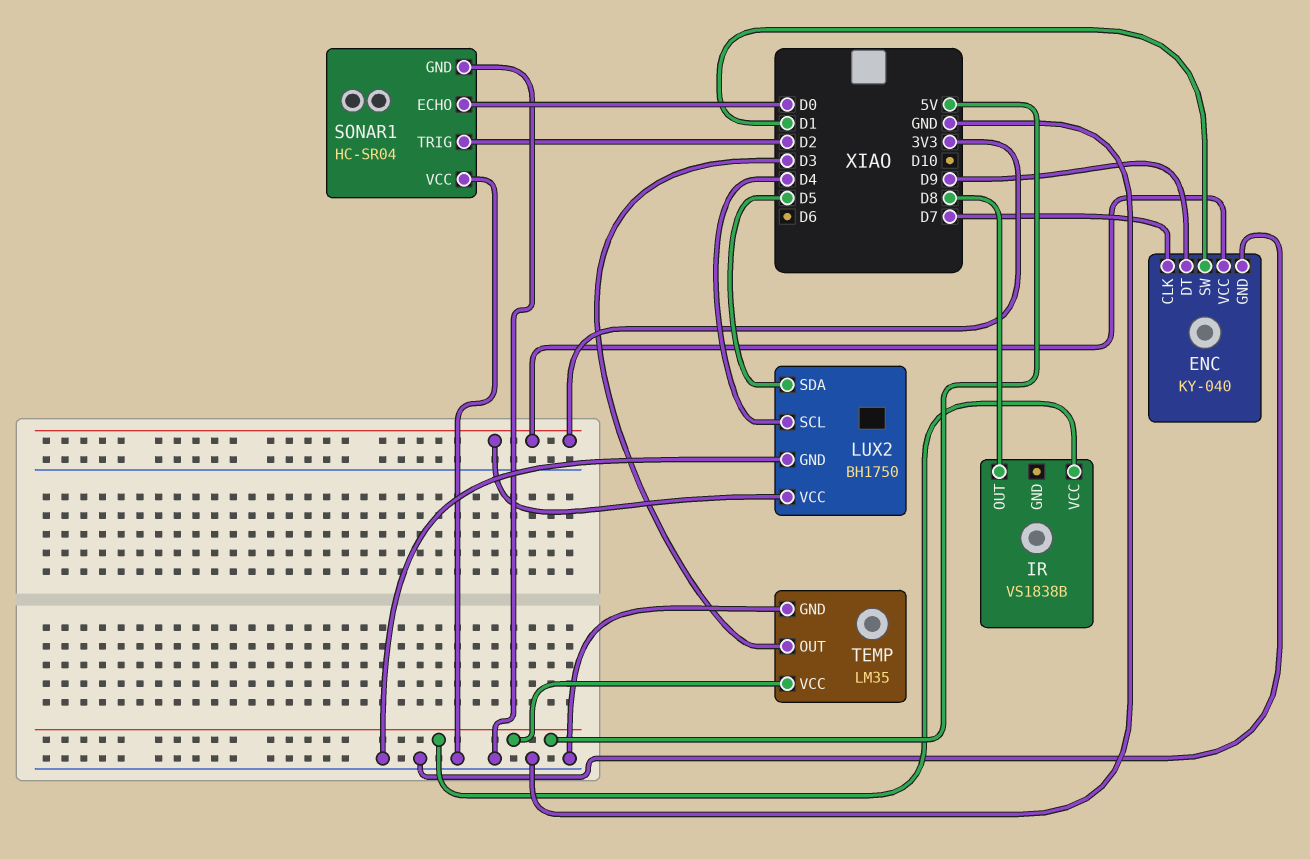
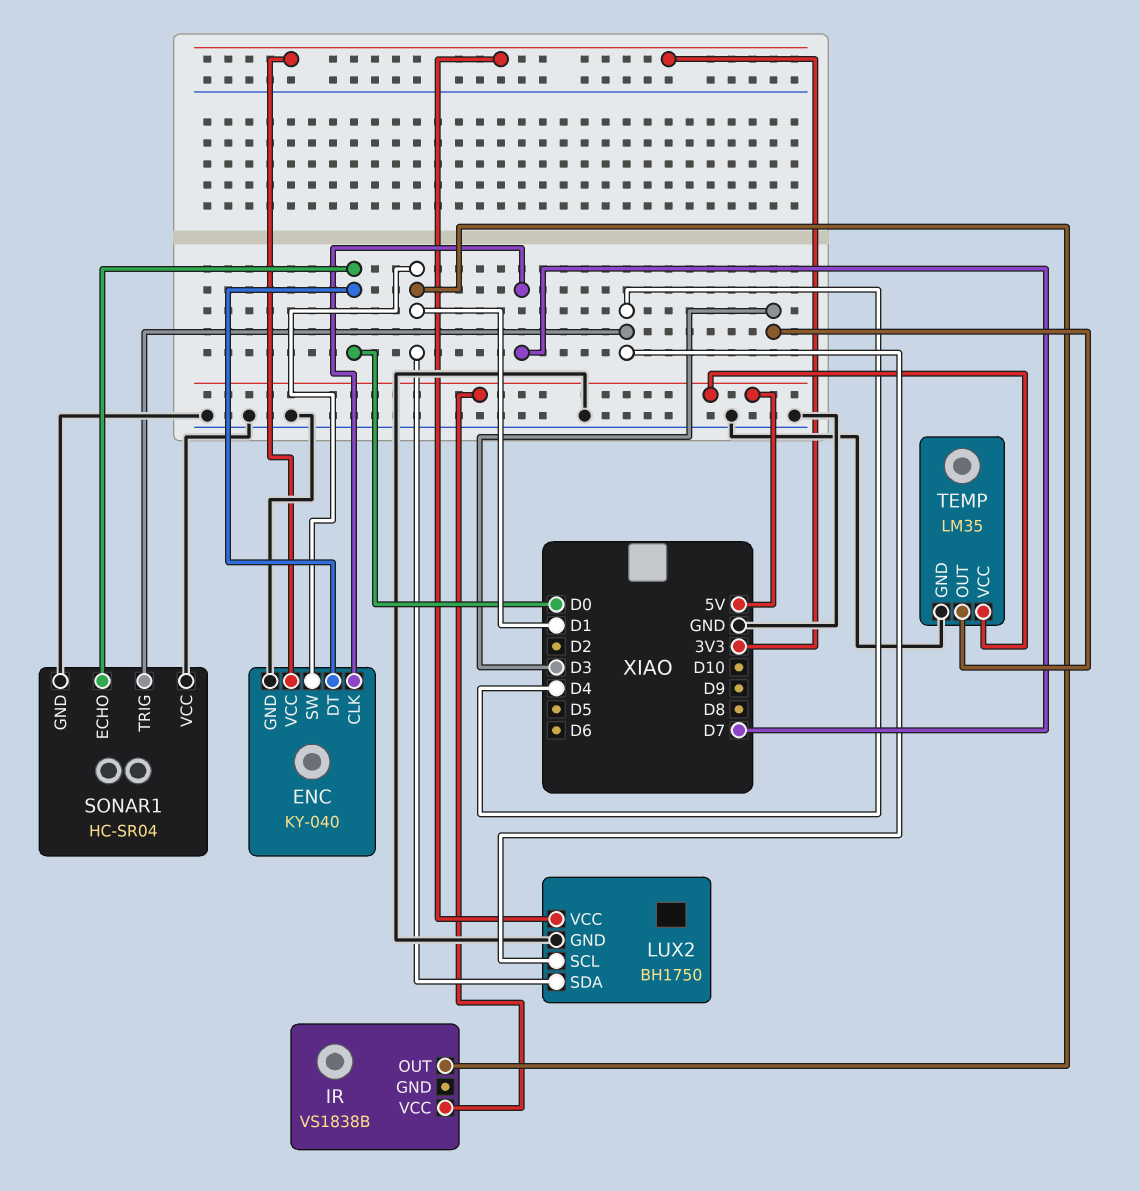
ENC pin DT: D9 -> D0
IR pin OUT: D8 -> D1
LUX2 pin SDA: D5 -> D1
SONAR1 pin TRIG: D2 -> D4

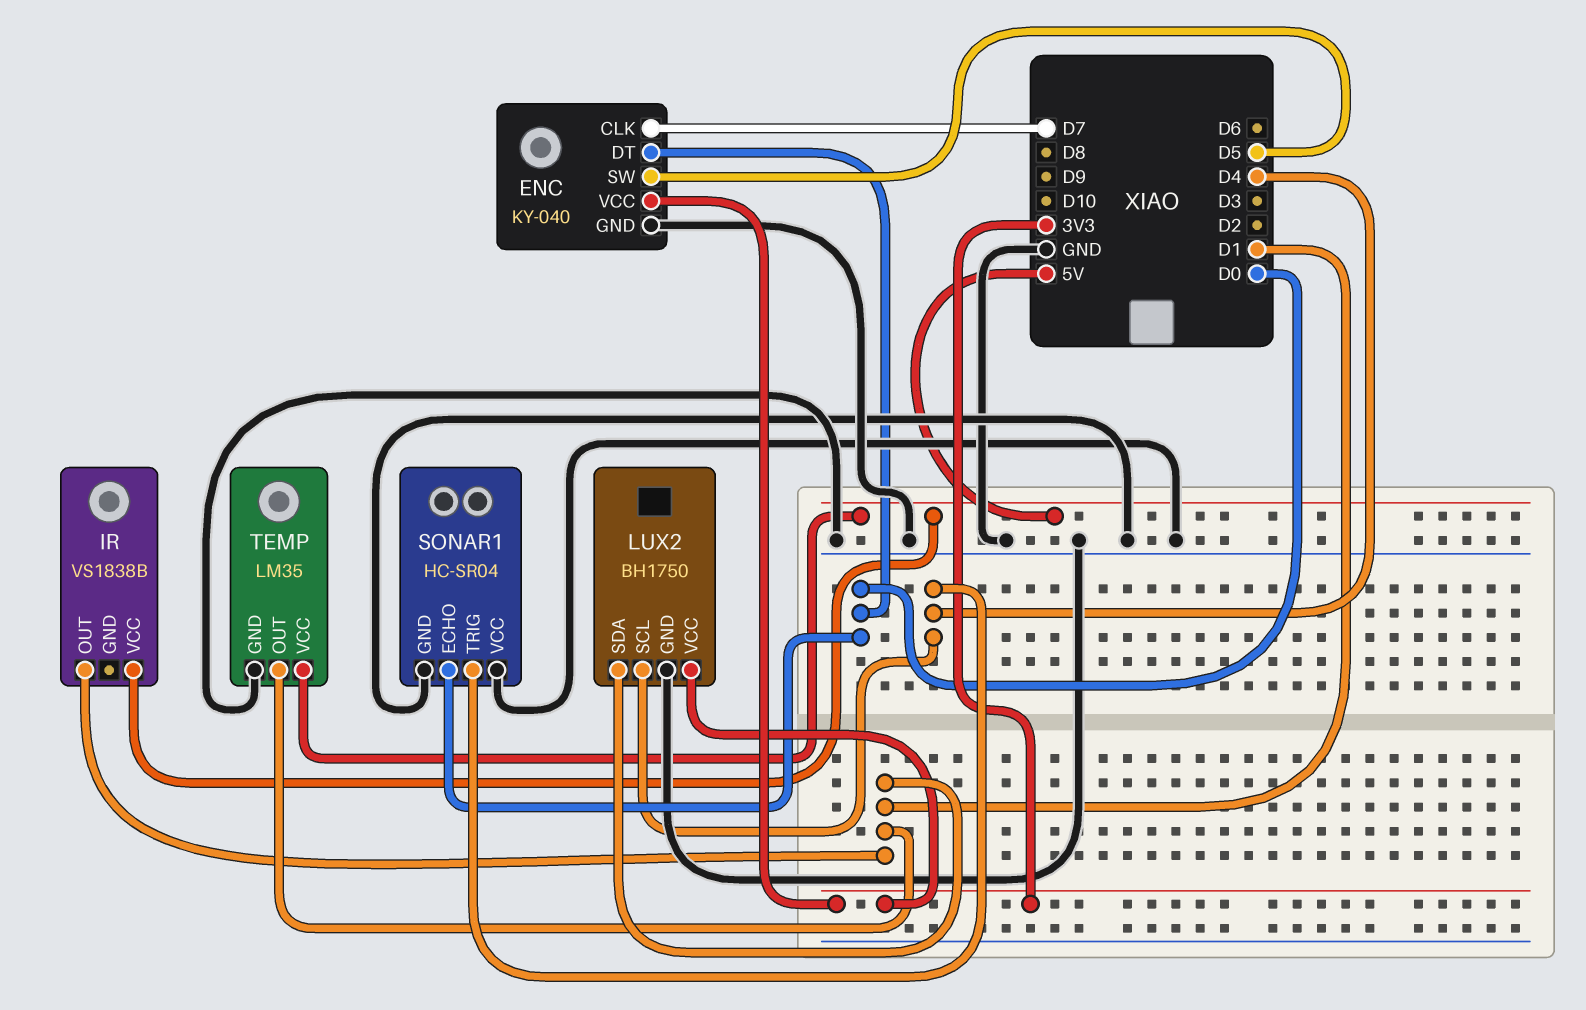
ENC pin SW: D1 -> D5
TEMP pin OUT: D3 -> D1

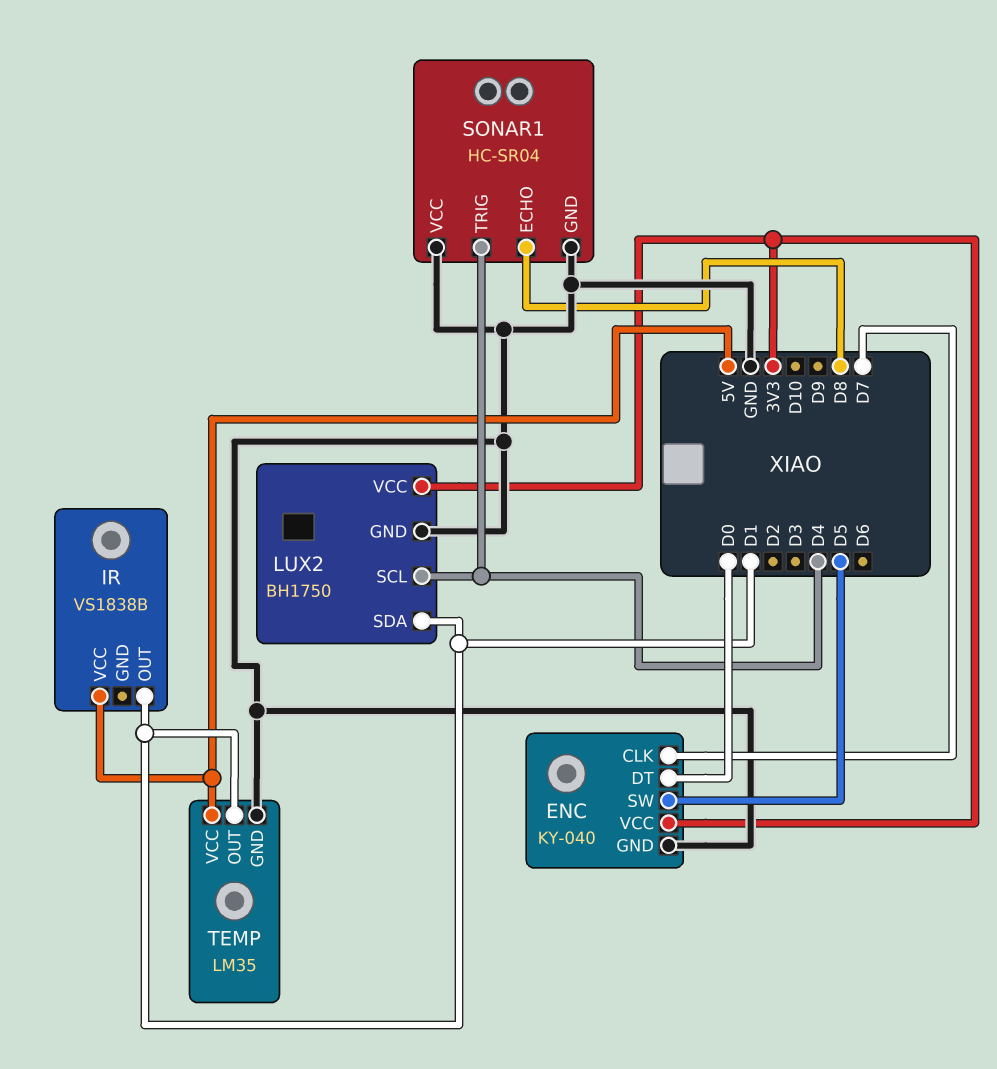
SONAR1 pin ECHO: D0 -> D8

